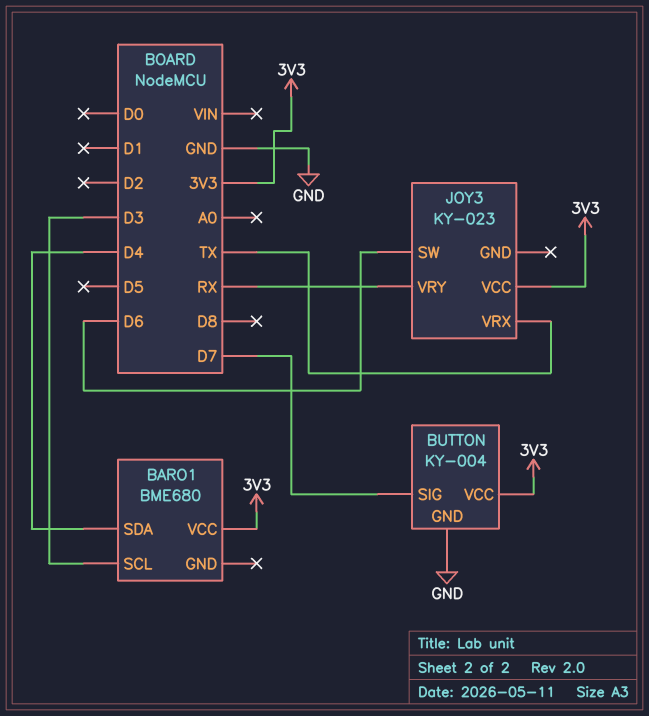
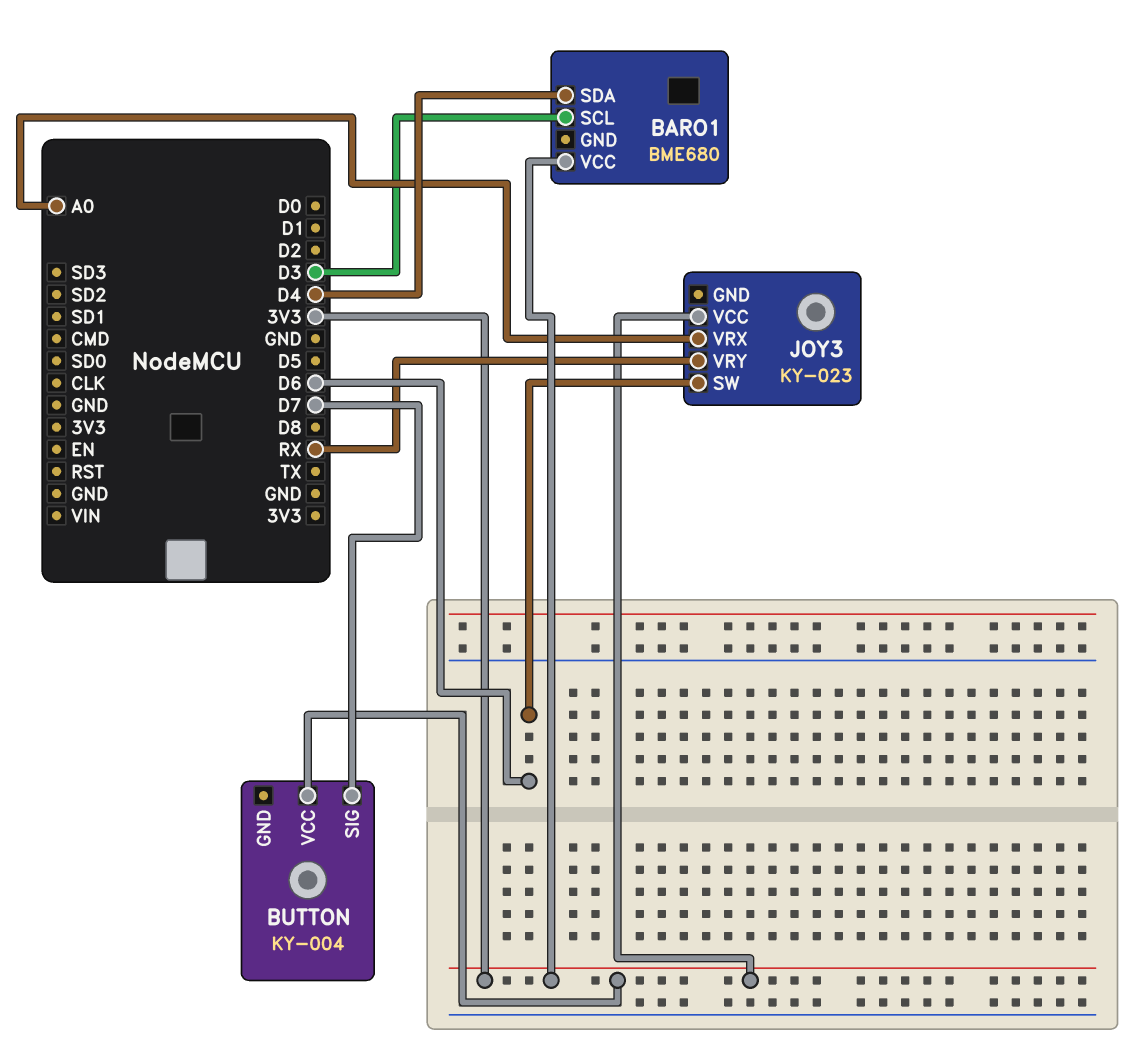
BUTTON pin GND: GND -> none
JOY3 pin VRX: TX -> A0

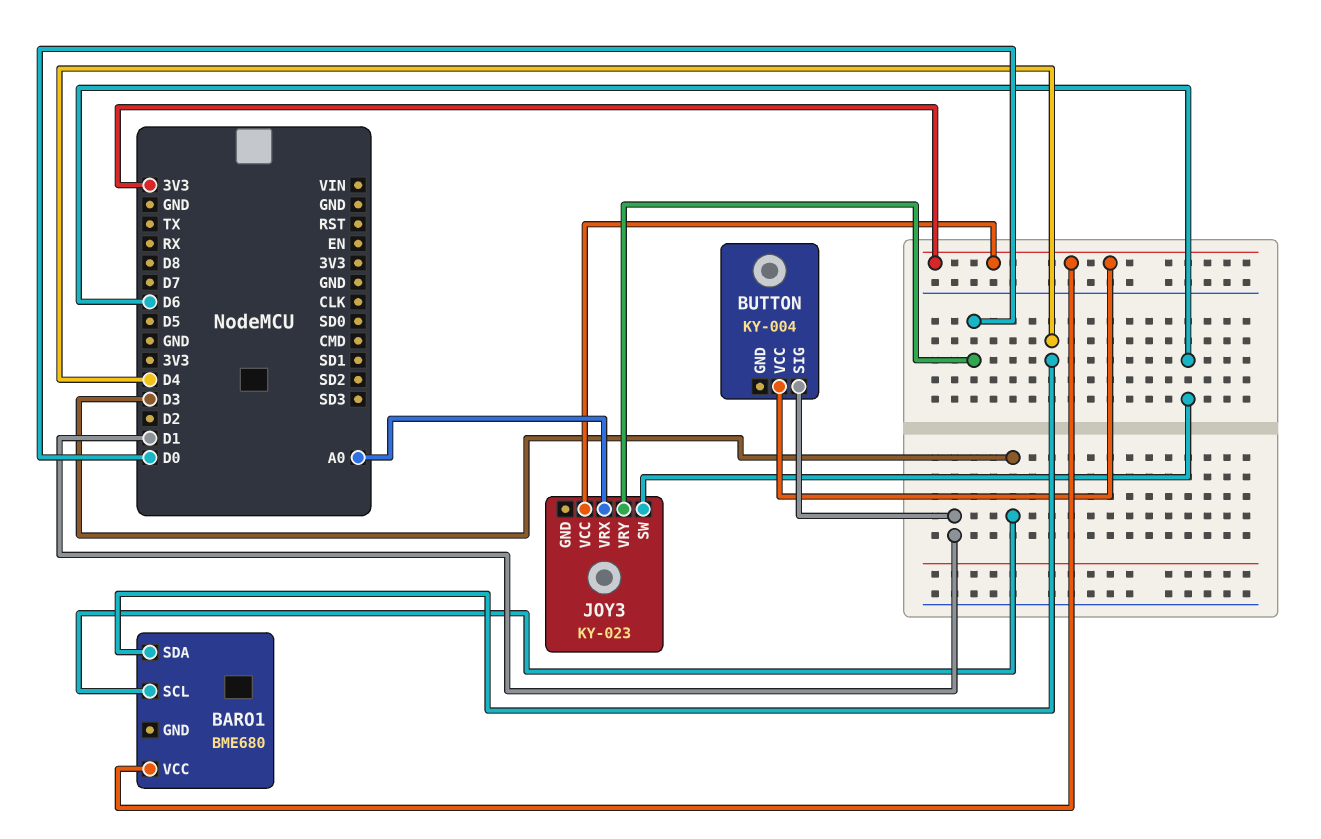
BUTTON pin SIG: D7 -> D1
JOY3 pin VRY: RX -> D0

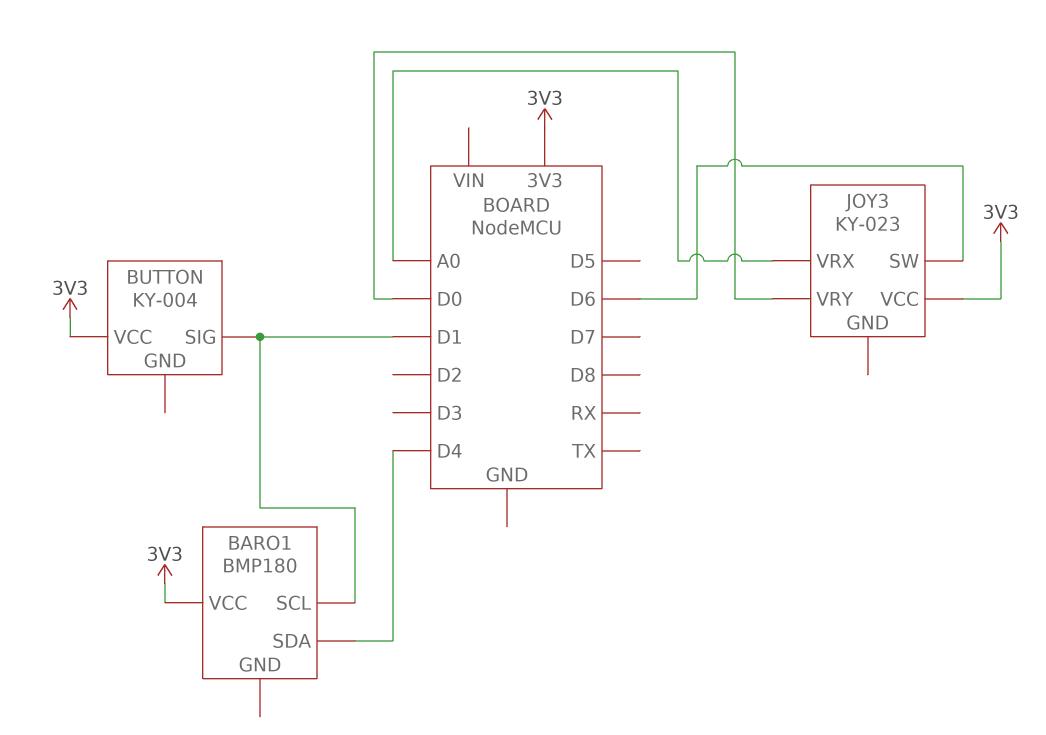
BARO1: BME680 -> BMP180
BARO1 pin SCL: D3 -> D1

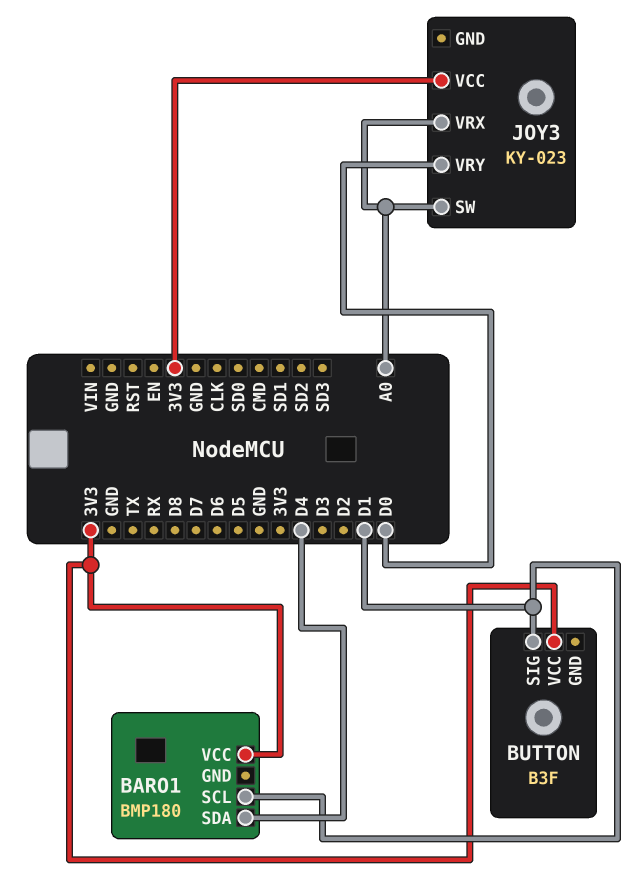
BUTTON: KY-004 -> B3F
JOY3 pin SW: D6 -> A0

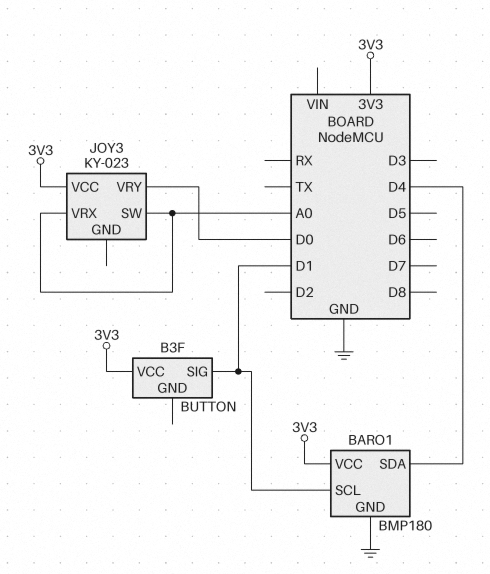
BARO1 pin GND: none -> GND

